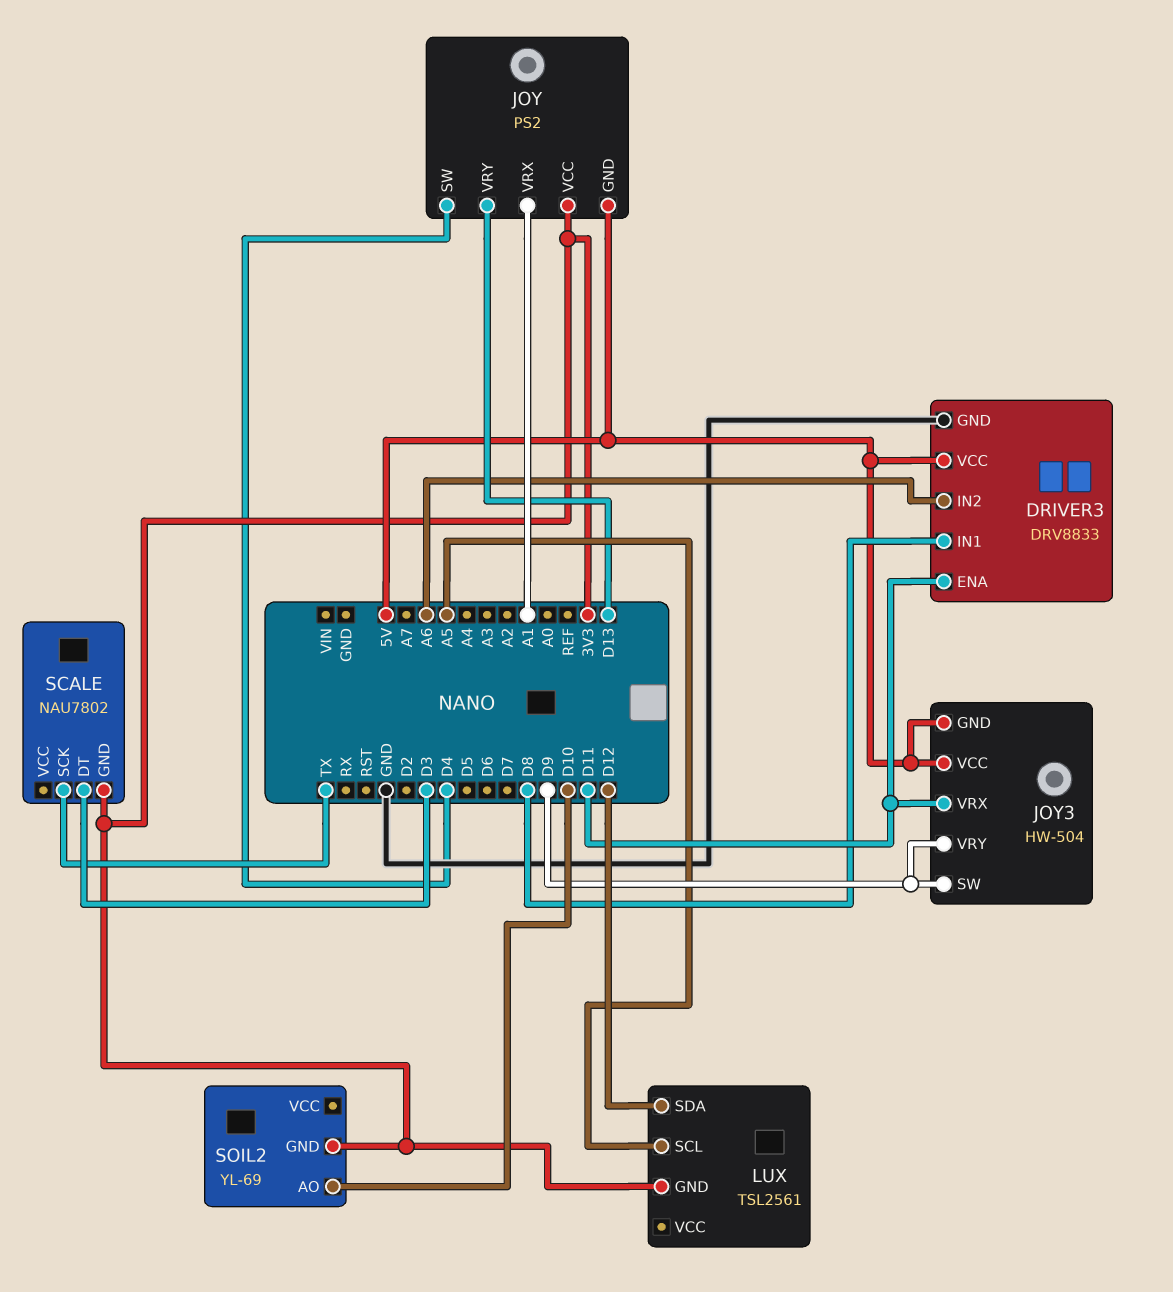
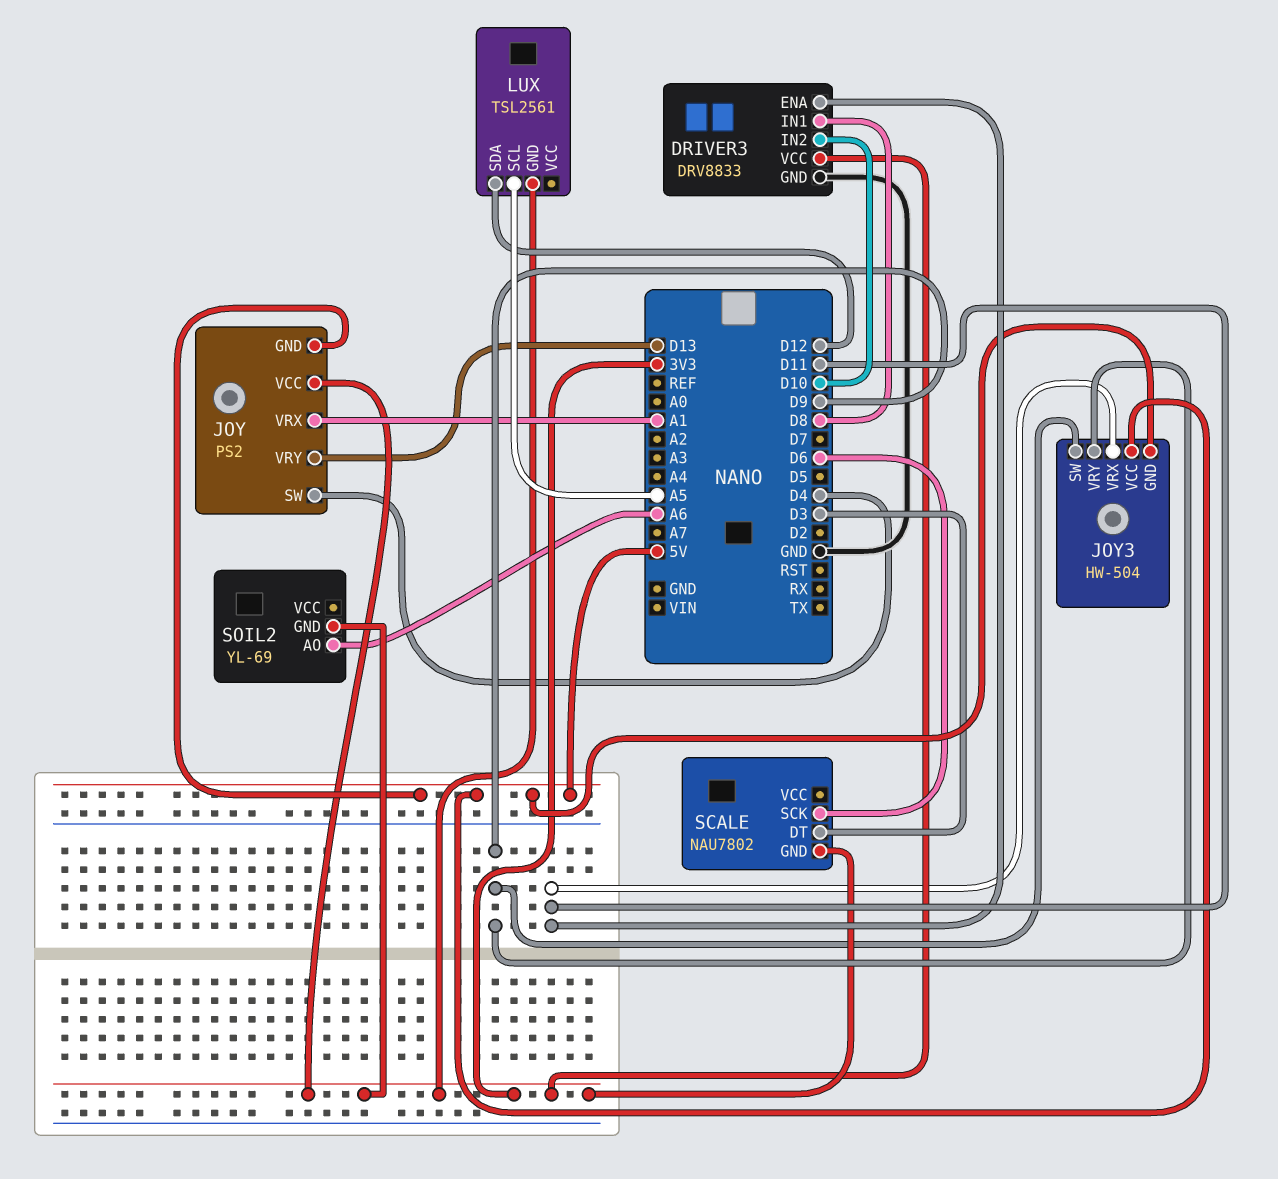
DRIVER3 pin IN2: A6 -> D10
DRIVER3 pin VCC: 5V -> 3V3
SCALE pin SCK: TX -> D6
SOIL2 pin AO: D10 -> A6

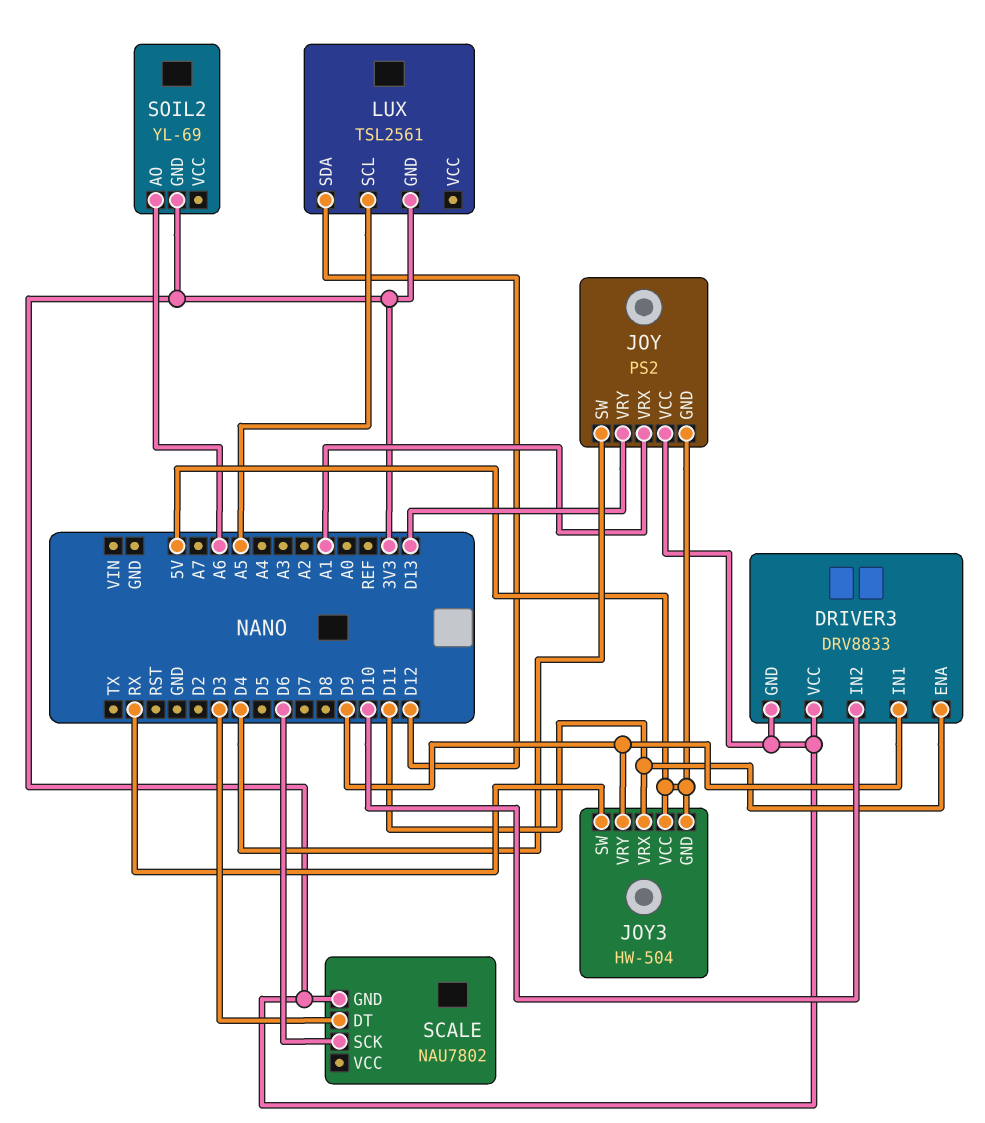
DRIVER3 pin GND: GND -> 3V3
DRIVER3 pin IN1: D8 -> D9
JOY3 pin SW: D9 -> RX

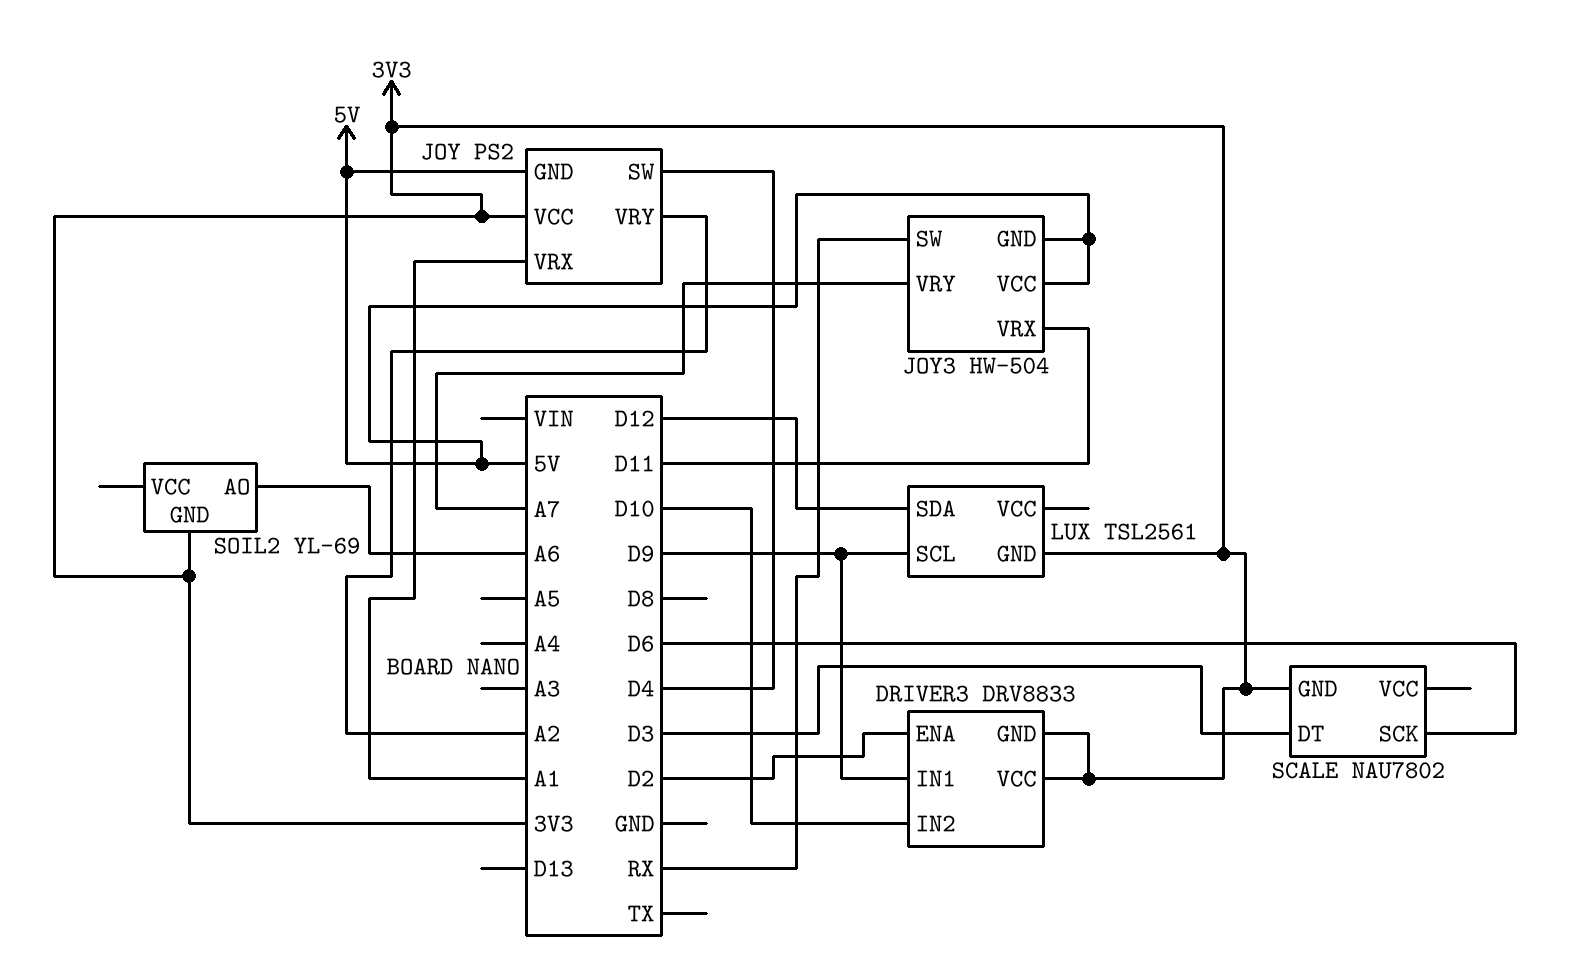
DRIVER3 pin ENA: D11 -> D2
JOY pin VRY: D13 -> A2
JOY3 pin VRY: D9 -> A7
LUX pin SCL: A5 -> D9

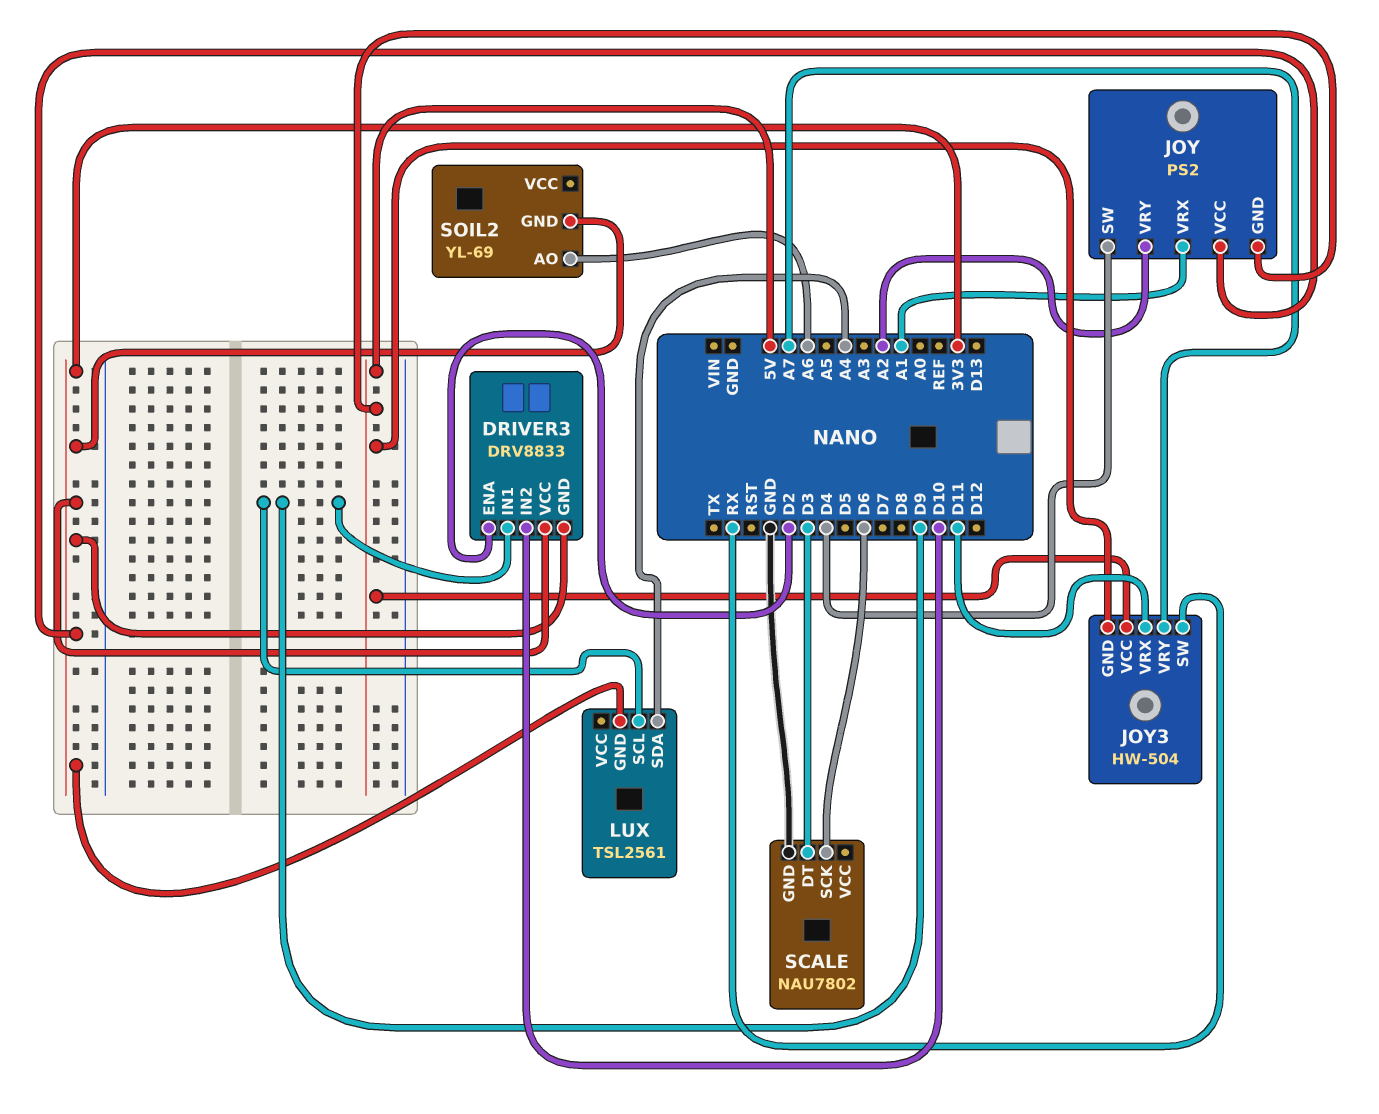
LUX pin SDA: D12 -> A4
SCALE pin GND: 3V3 -> GND

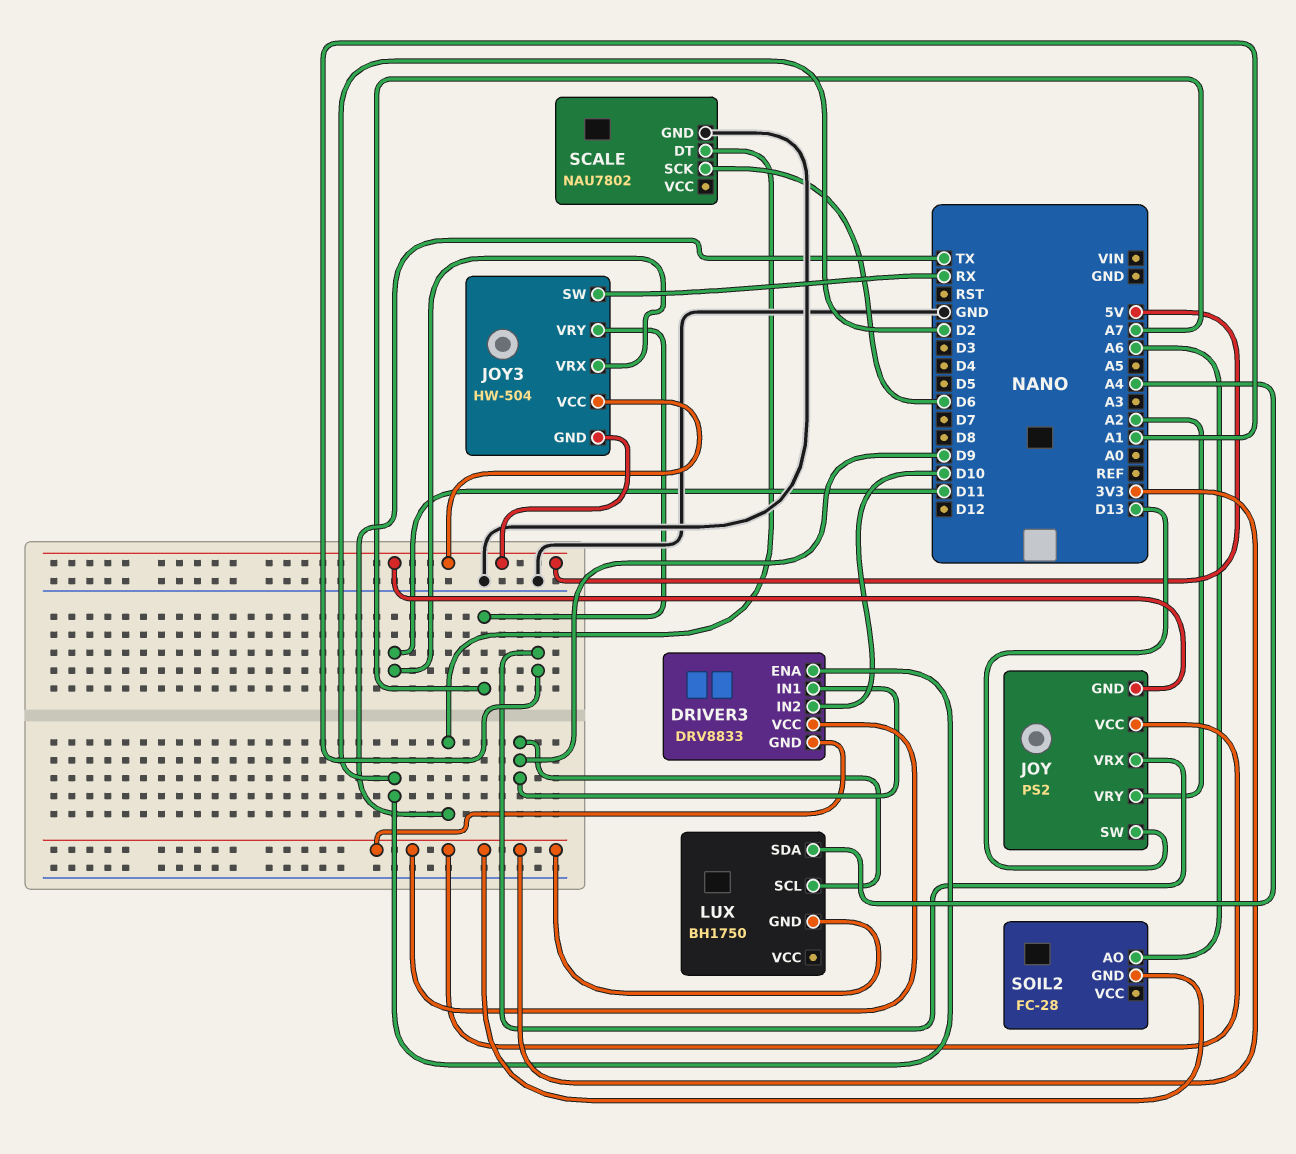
JOY pin SW: D4 -> D13
LUX: TSL2561 -> BH1750
SCALE pin DT: D3 -> TX
SOIL2: YL-69 -> FC-28

